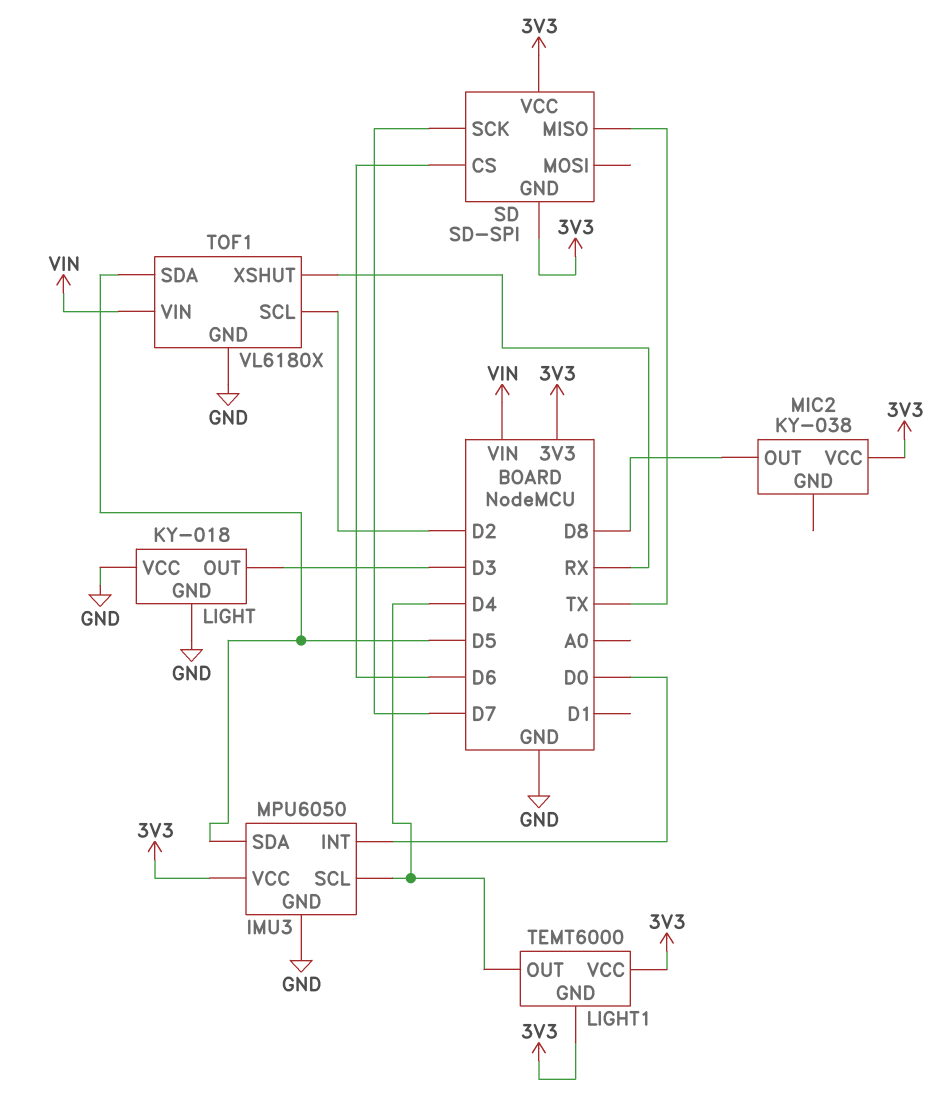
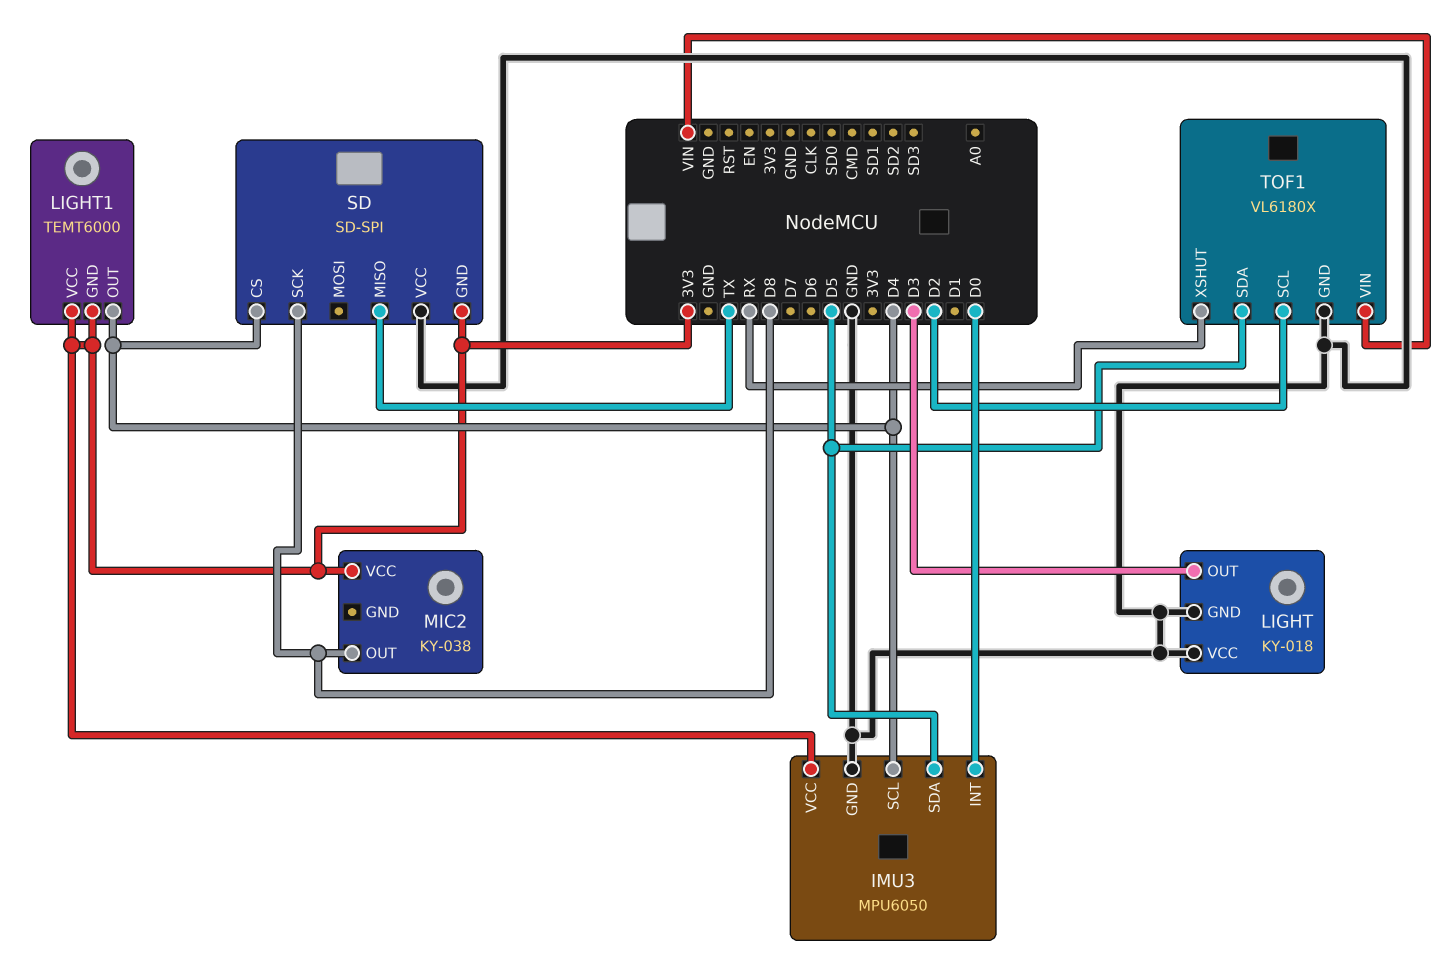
SD pin CS: D6 -> D4
SD pin SCK: D7 -> D8
SD pin VCC: 3V3 -> GND

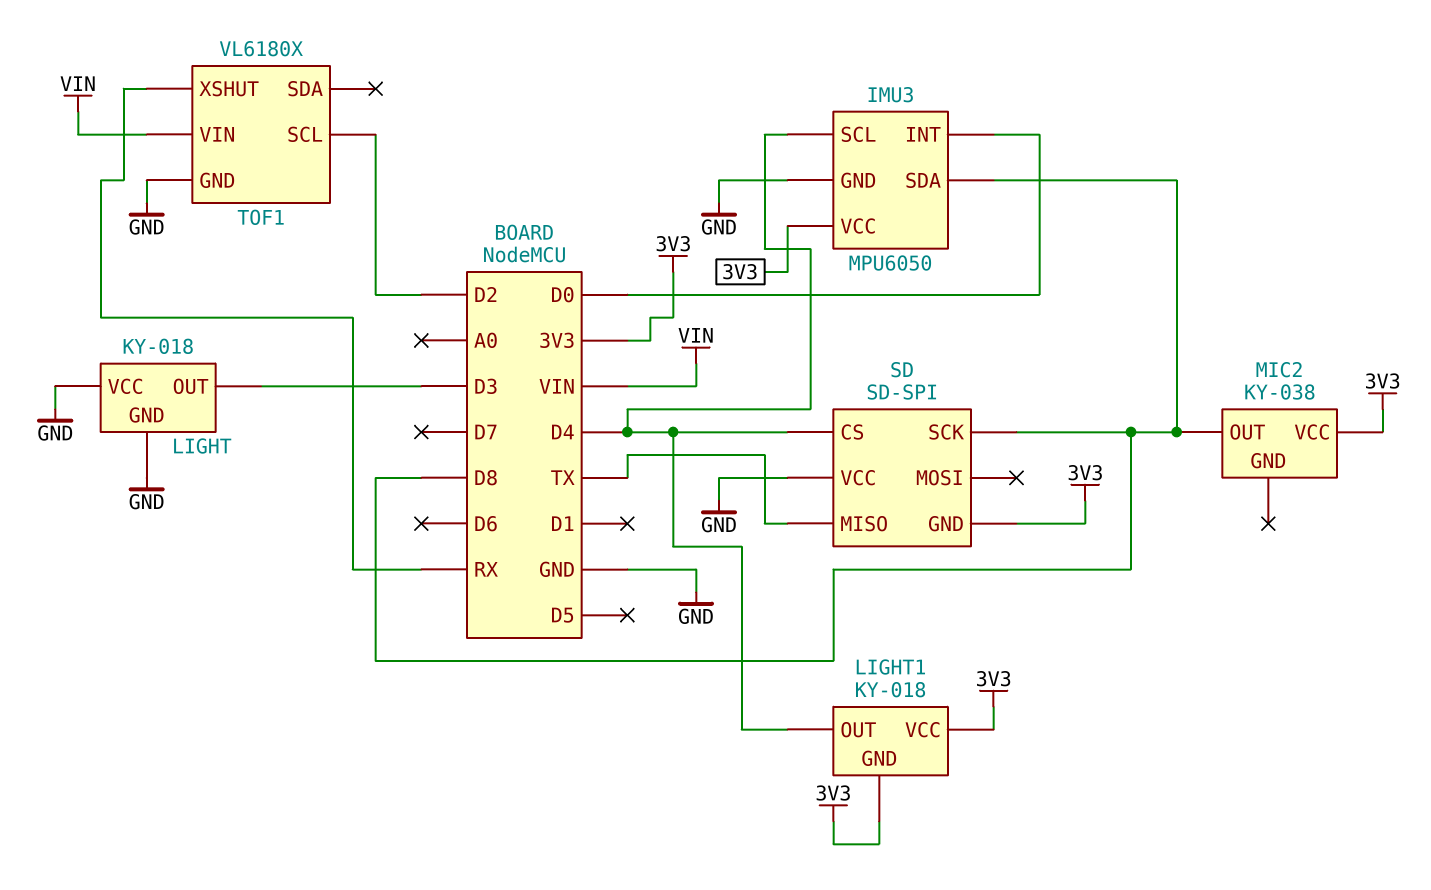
IMU3 pin SDA: D5 -> D8
LIGHT1: TEMT6000 -> KY-018
TOF1 pin SDA: D5 -> none

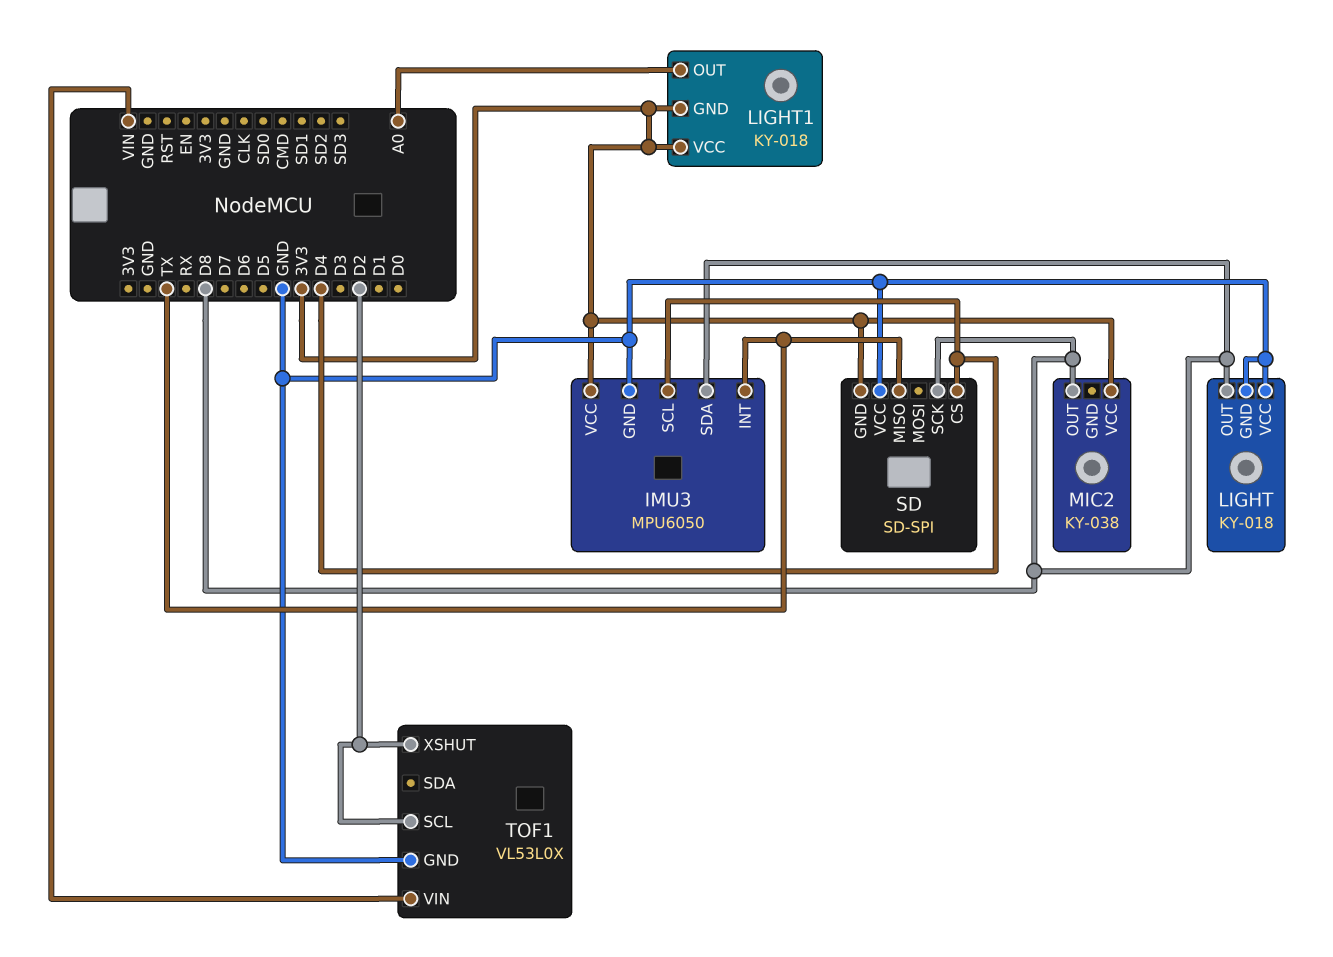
IMU3 pin INT: D0 -> TX
LIGHT pin OUT: D3 -> D8
LIGHT1 pin OUT: D4 -> A0
TOF1: VL6180X -> VL53L0X
TOF1 pin XSHUT: RX -> D2

